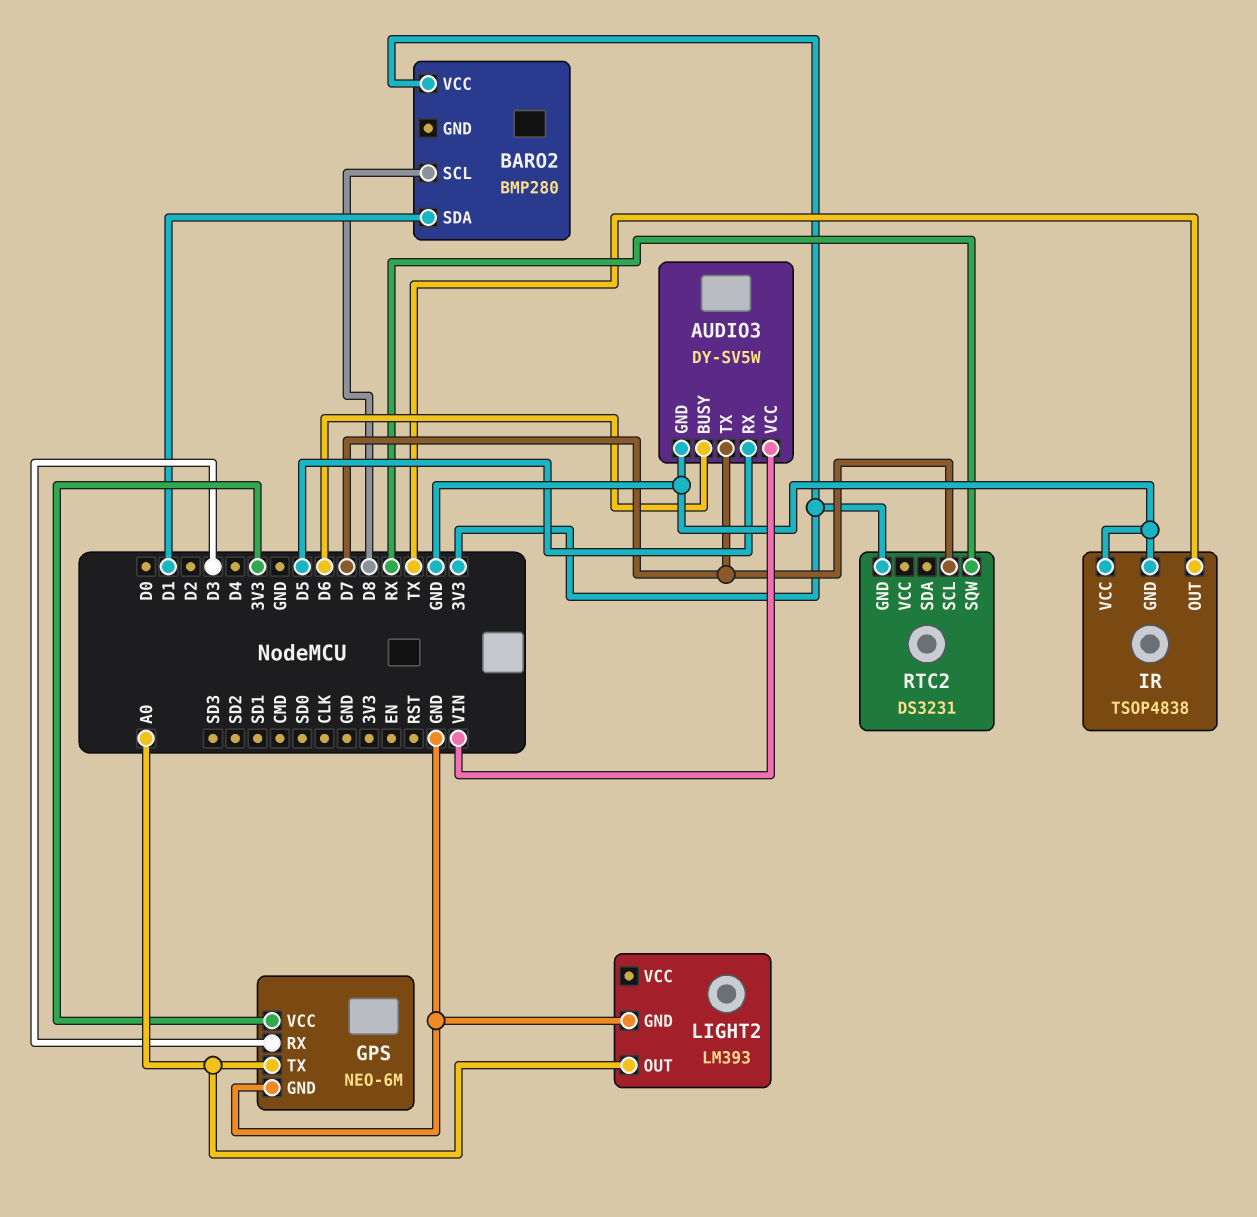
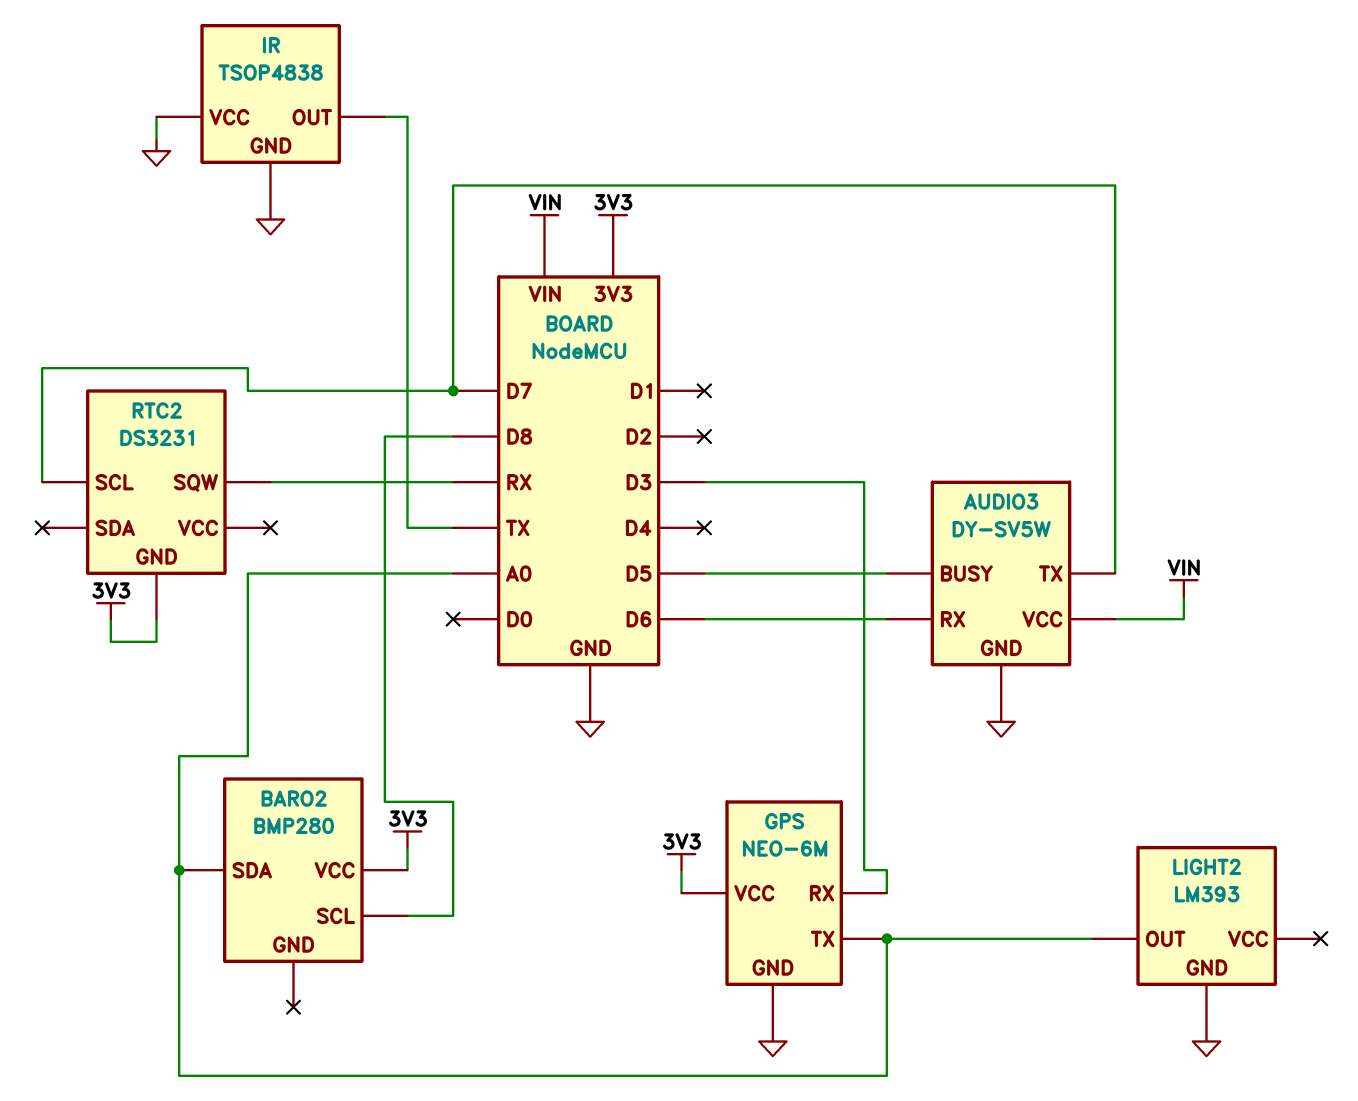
AUDIO3 pin BUSY: D6 -> D5
AUDIO3 pin RX: D5 -> D6
BARO2 pin SDA: D1 -> A0

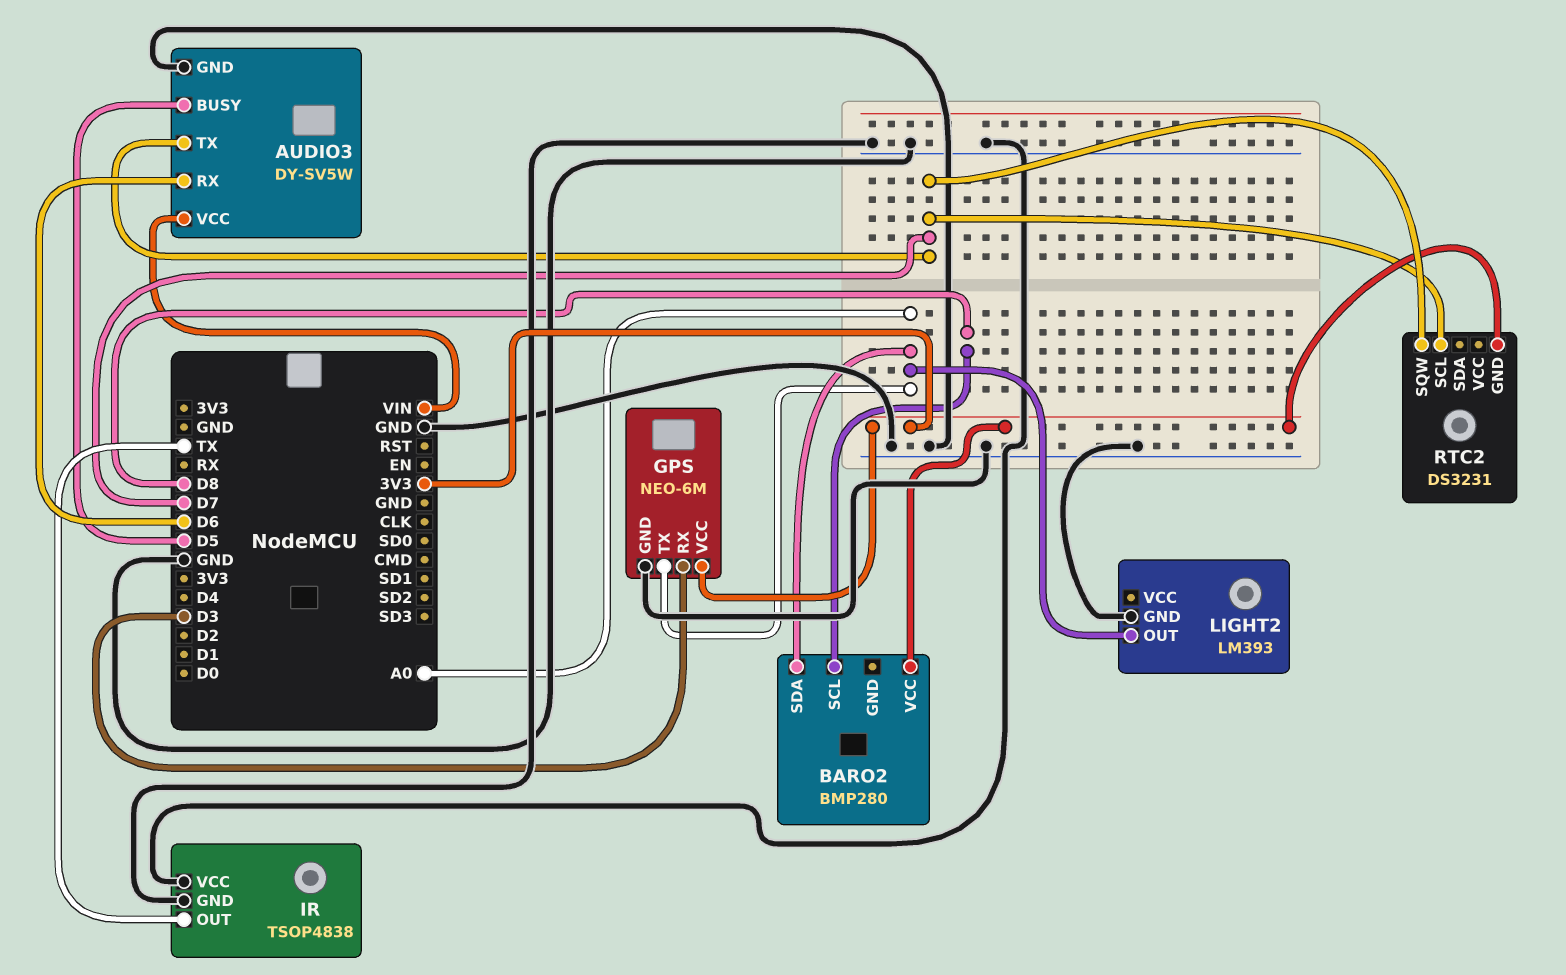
RTC2 pin SQW: RX -> D7

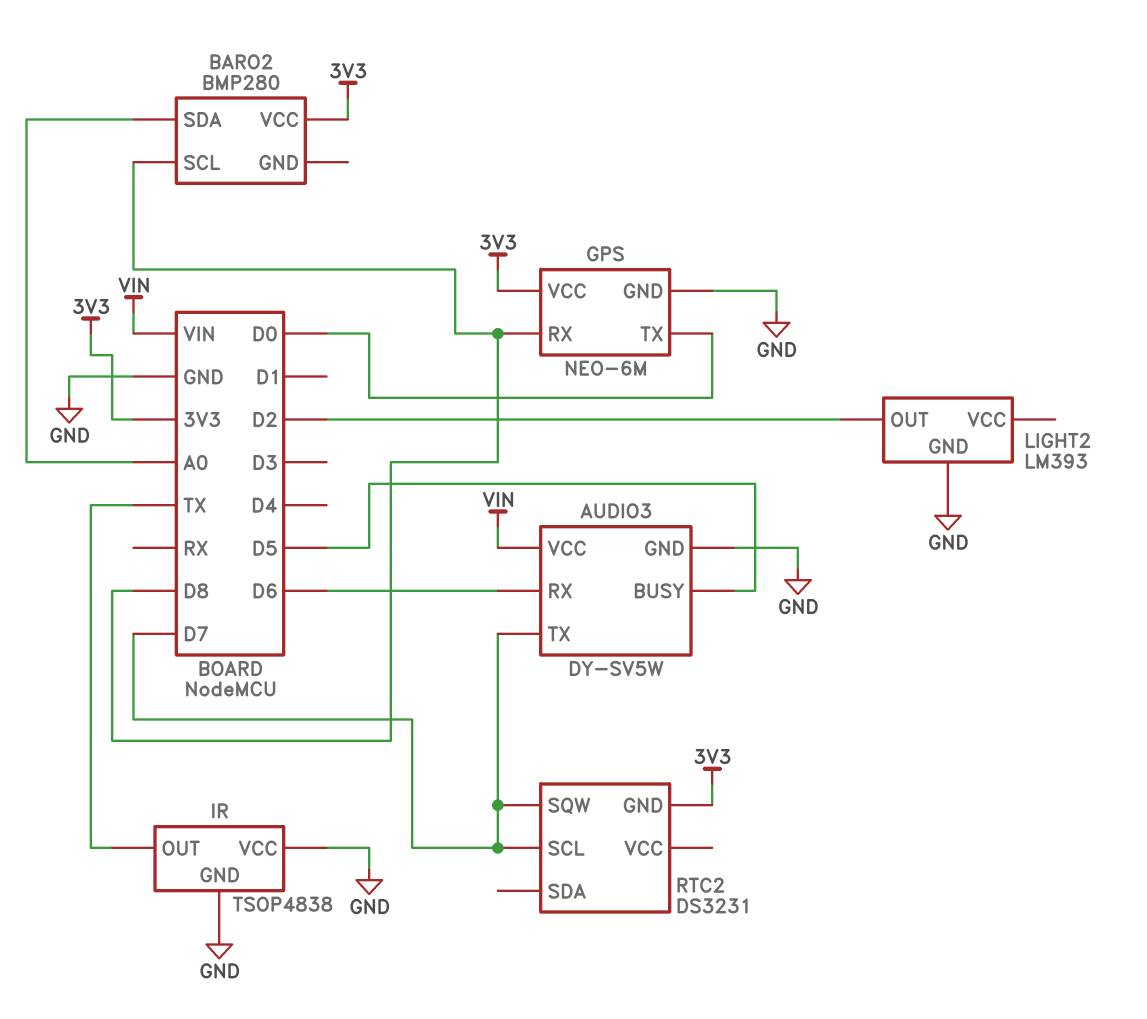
GPS pin RX: D3 -> D8
GPS pin TX: A0 -> D0
LIGHT2 pin OUT: A0 -> D2

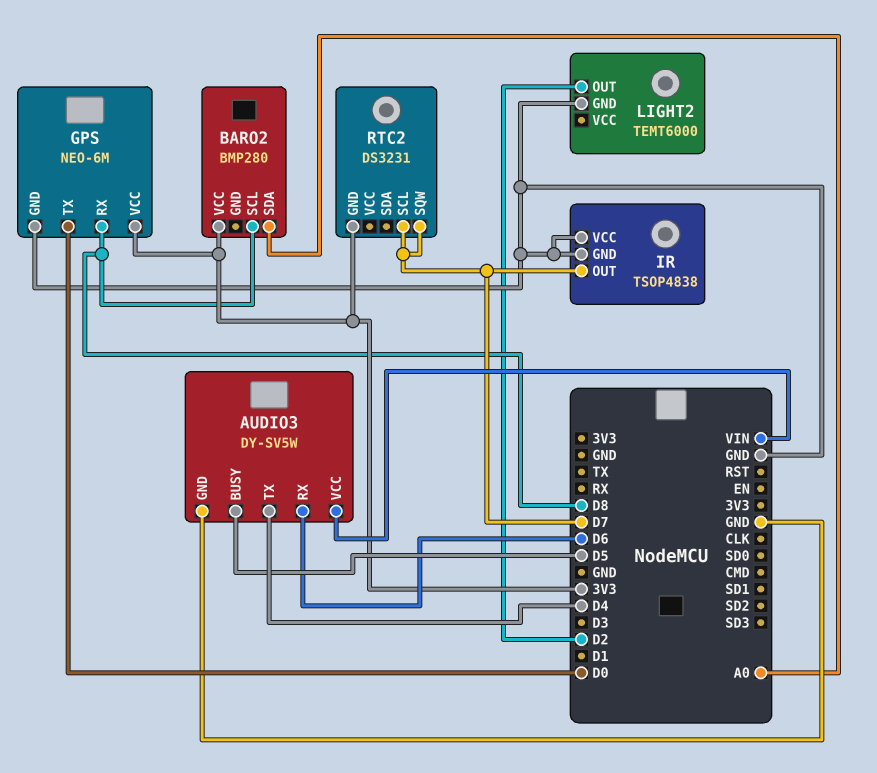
AUDIO3 pin TX: D7 -> D4
IR pin OUT: TX -> D7
LIGHT2: LM393 -> TEMT6000

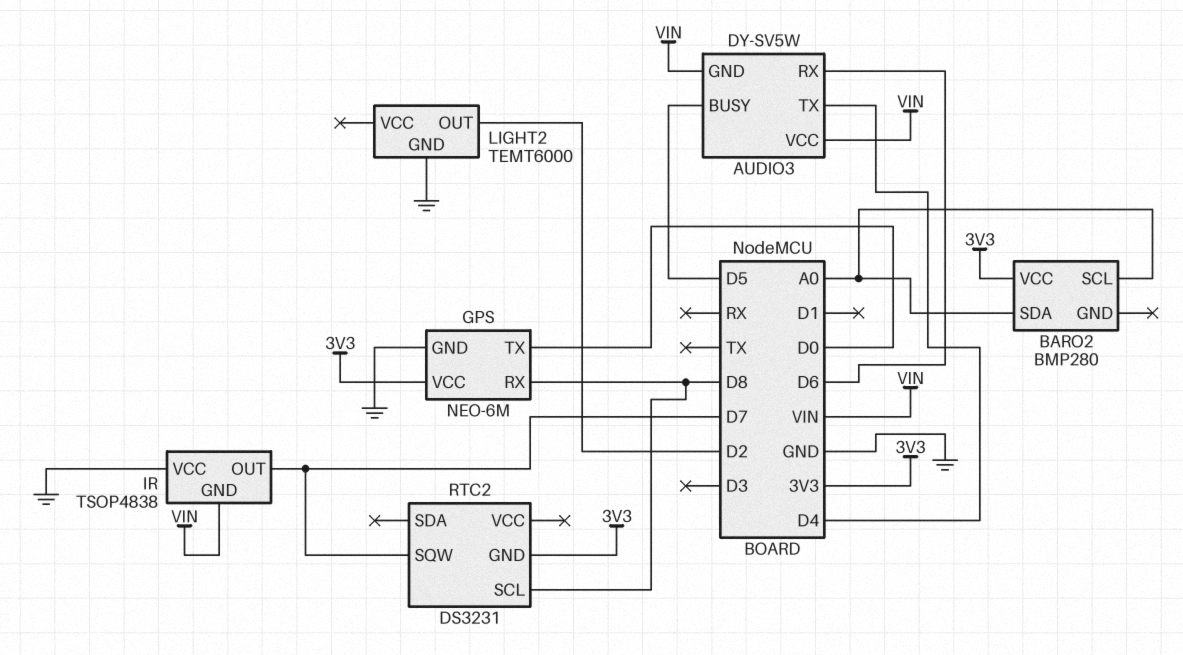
AUDIO3 pin GND: GND -> VIN
BARO2 pin SCL: D8 -> A0
IR pin GND: GND -> VIN
RTC2 pin SCL: D7 -> D8

